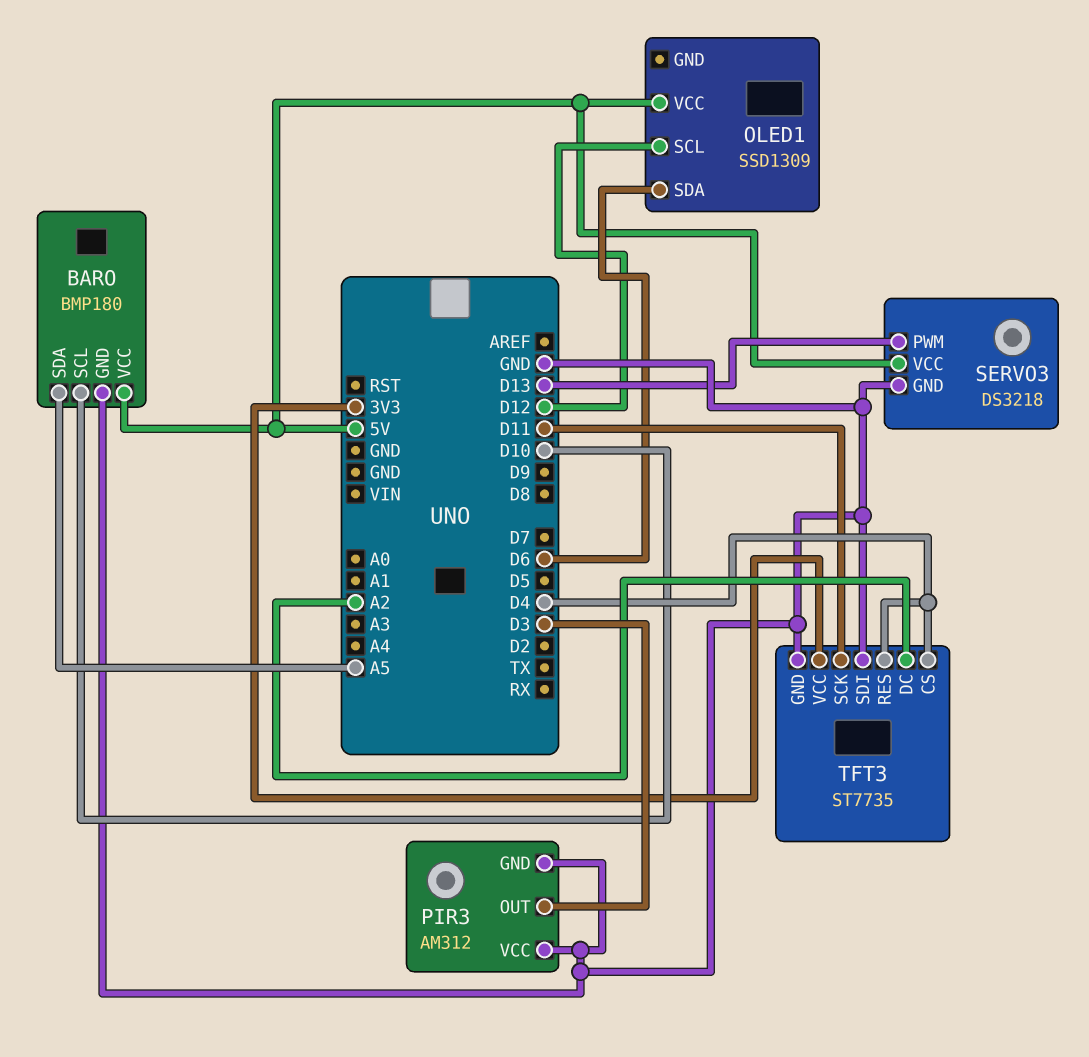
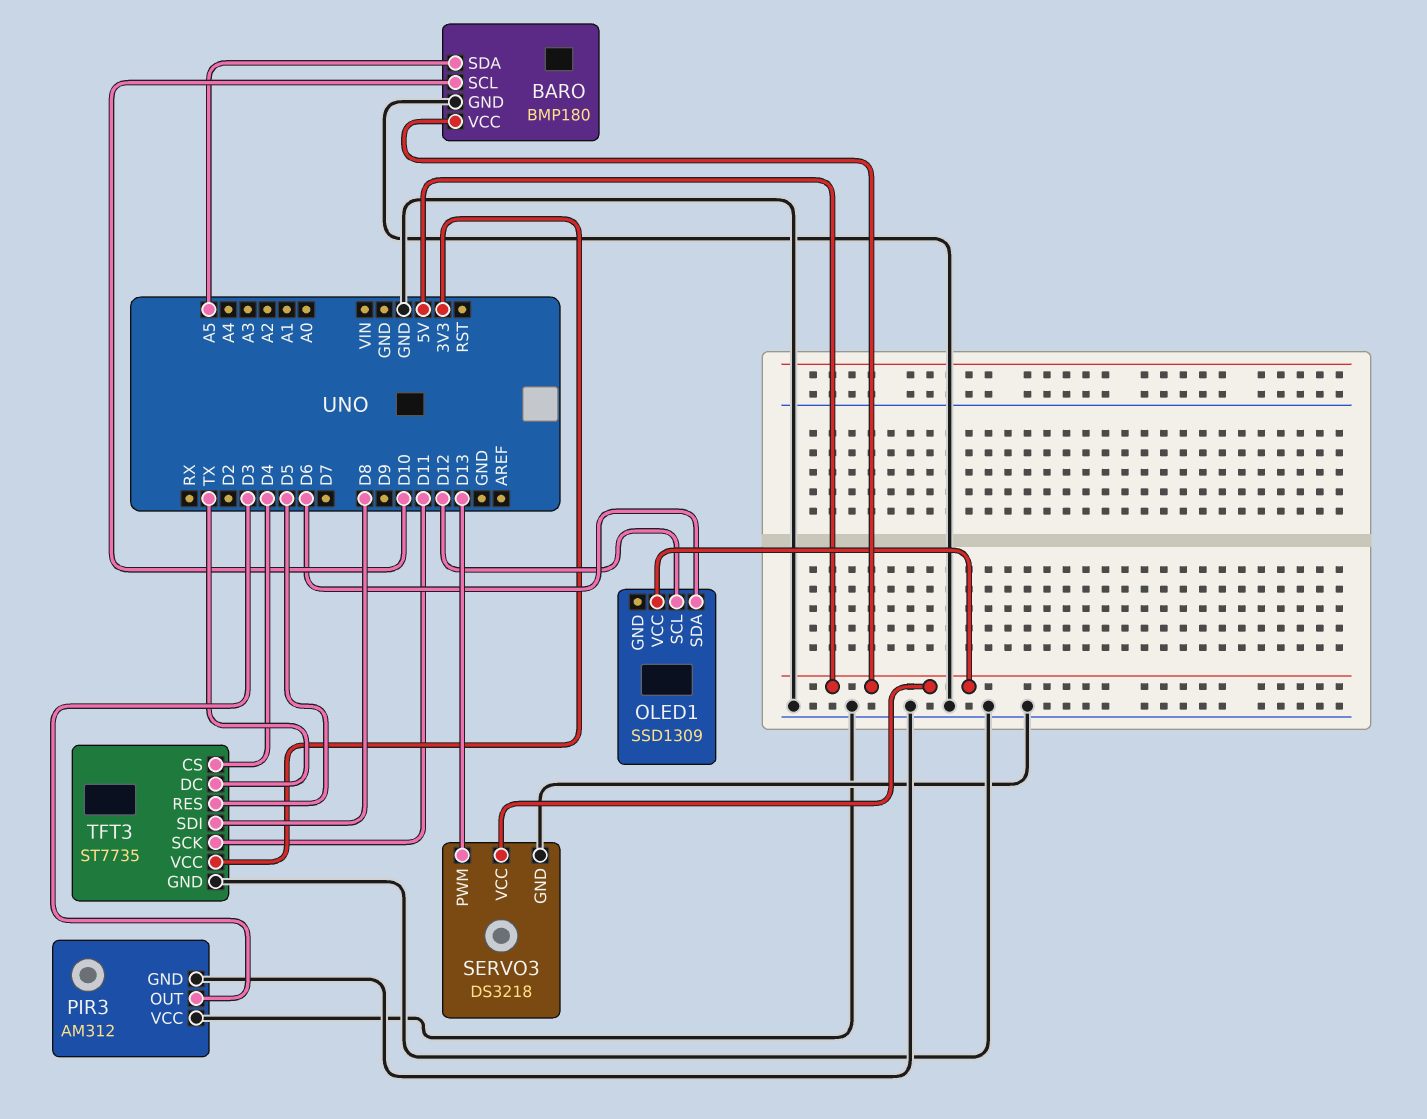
TFT3 pin DC: A2 -> TX
TFT3 pin RES: D4 -> D5
TFT3 pin SDI: GND -> D8

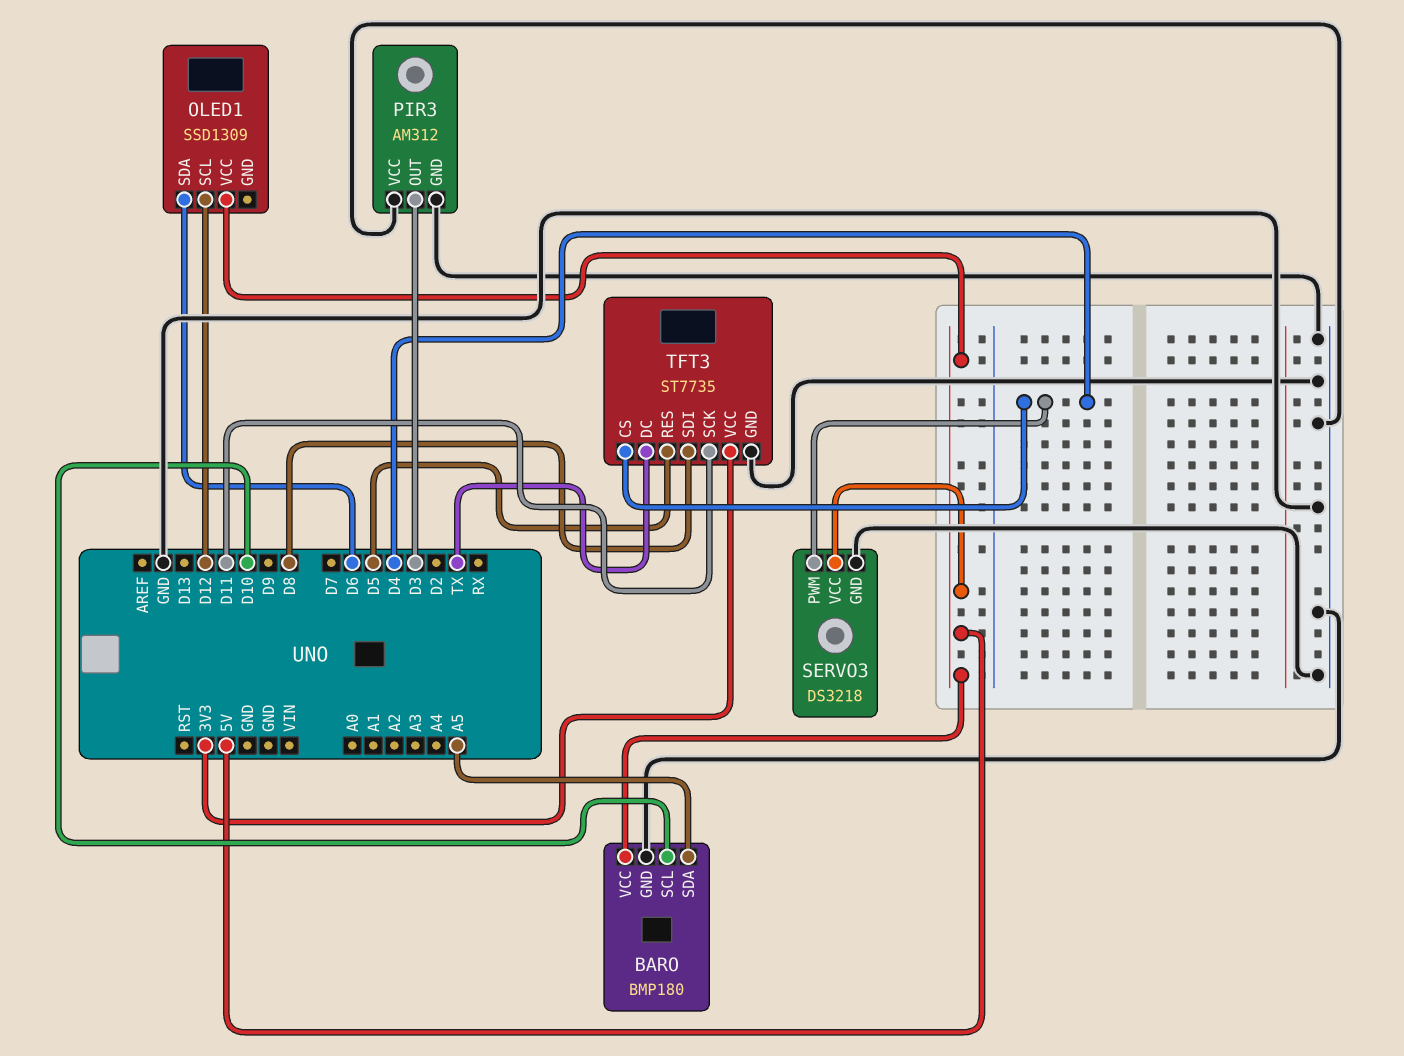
SERVO3 pin PWM: D13 -> D4

